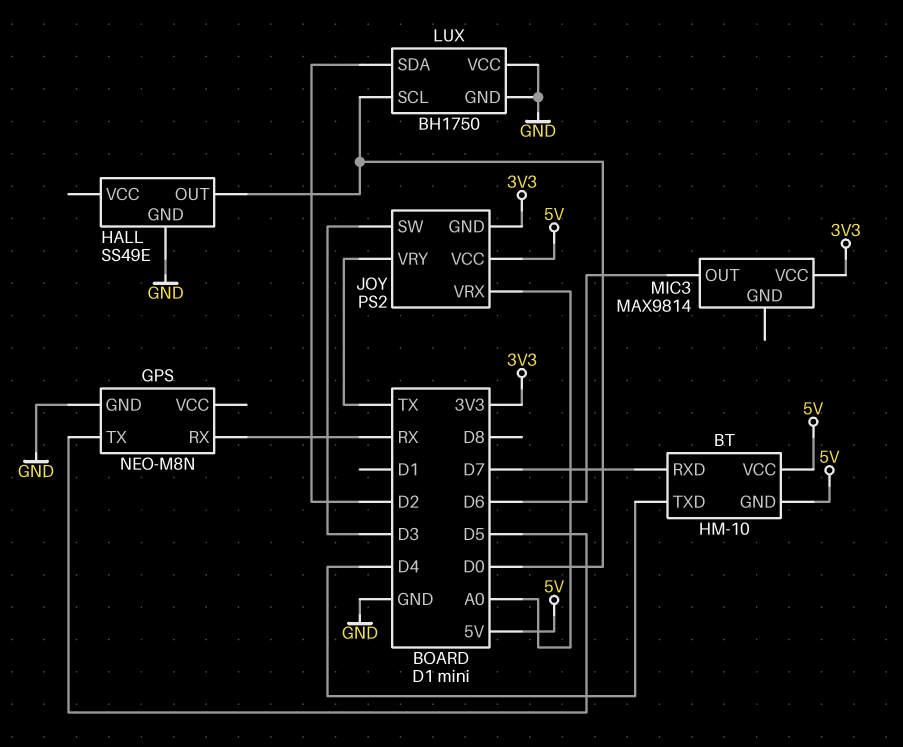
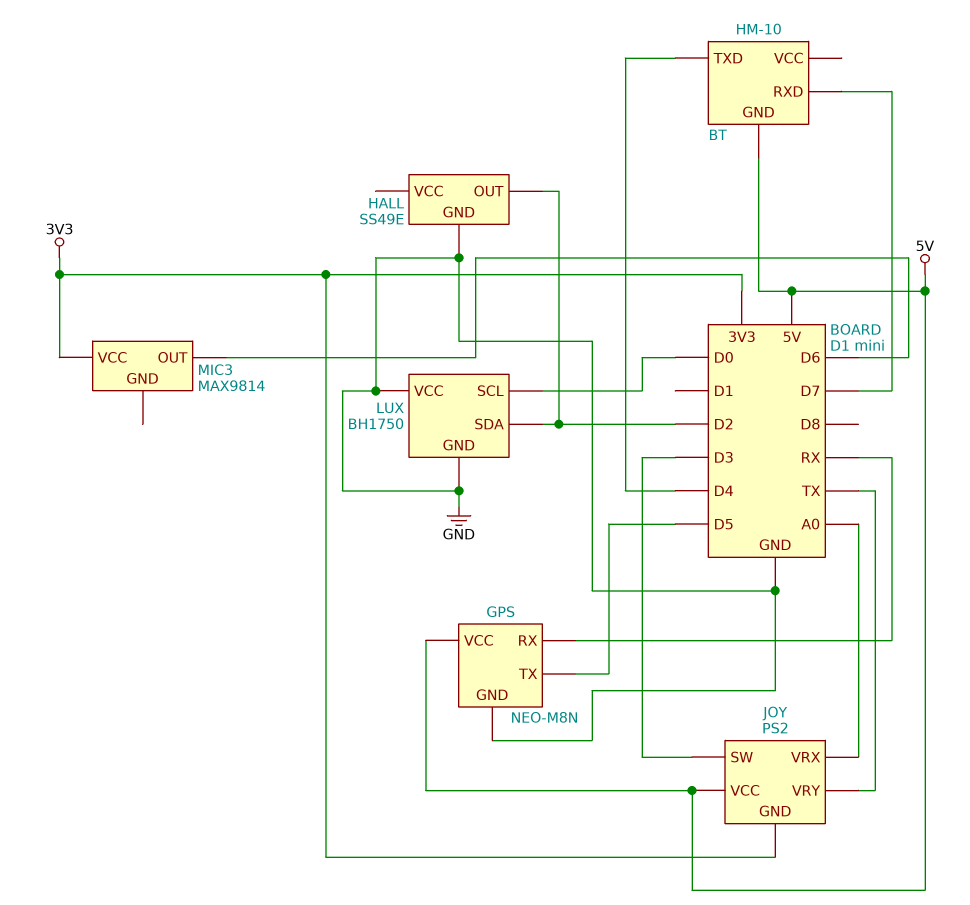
BT pin VCC: 5V -> none
GPS pin VCC: none -> 5V
HALL pin OUT: D0 -> D2

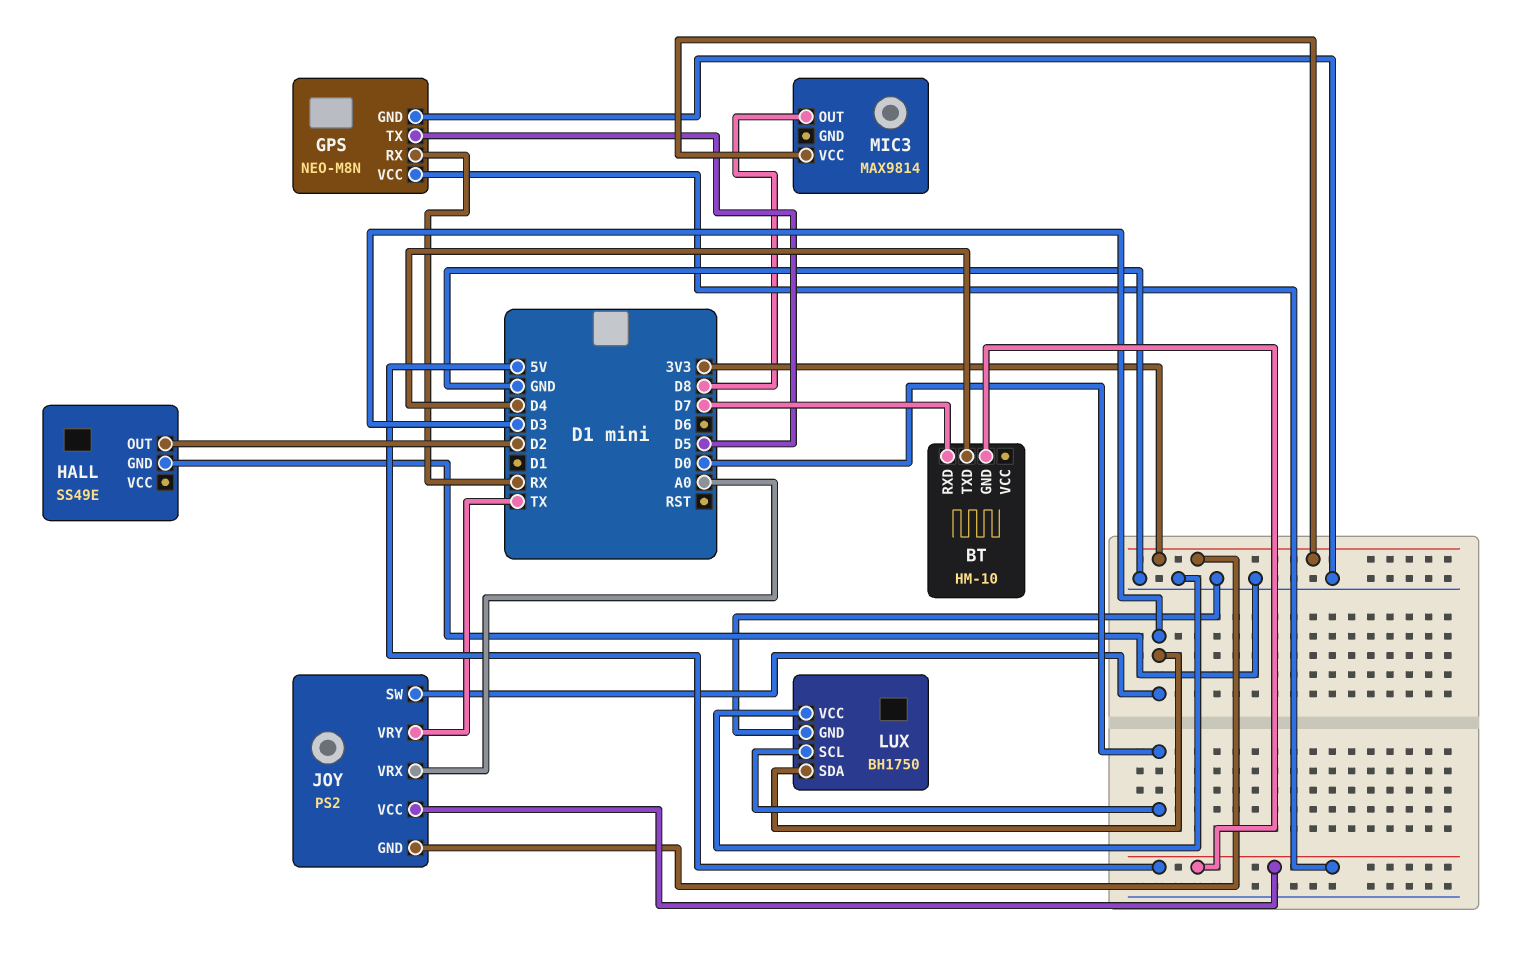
LUX pin SDA: D2 -> D3
MIC3 pin OUT: D6 -> D8

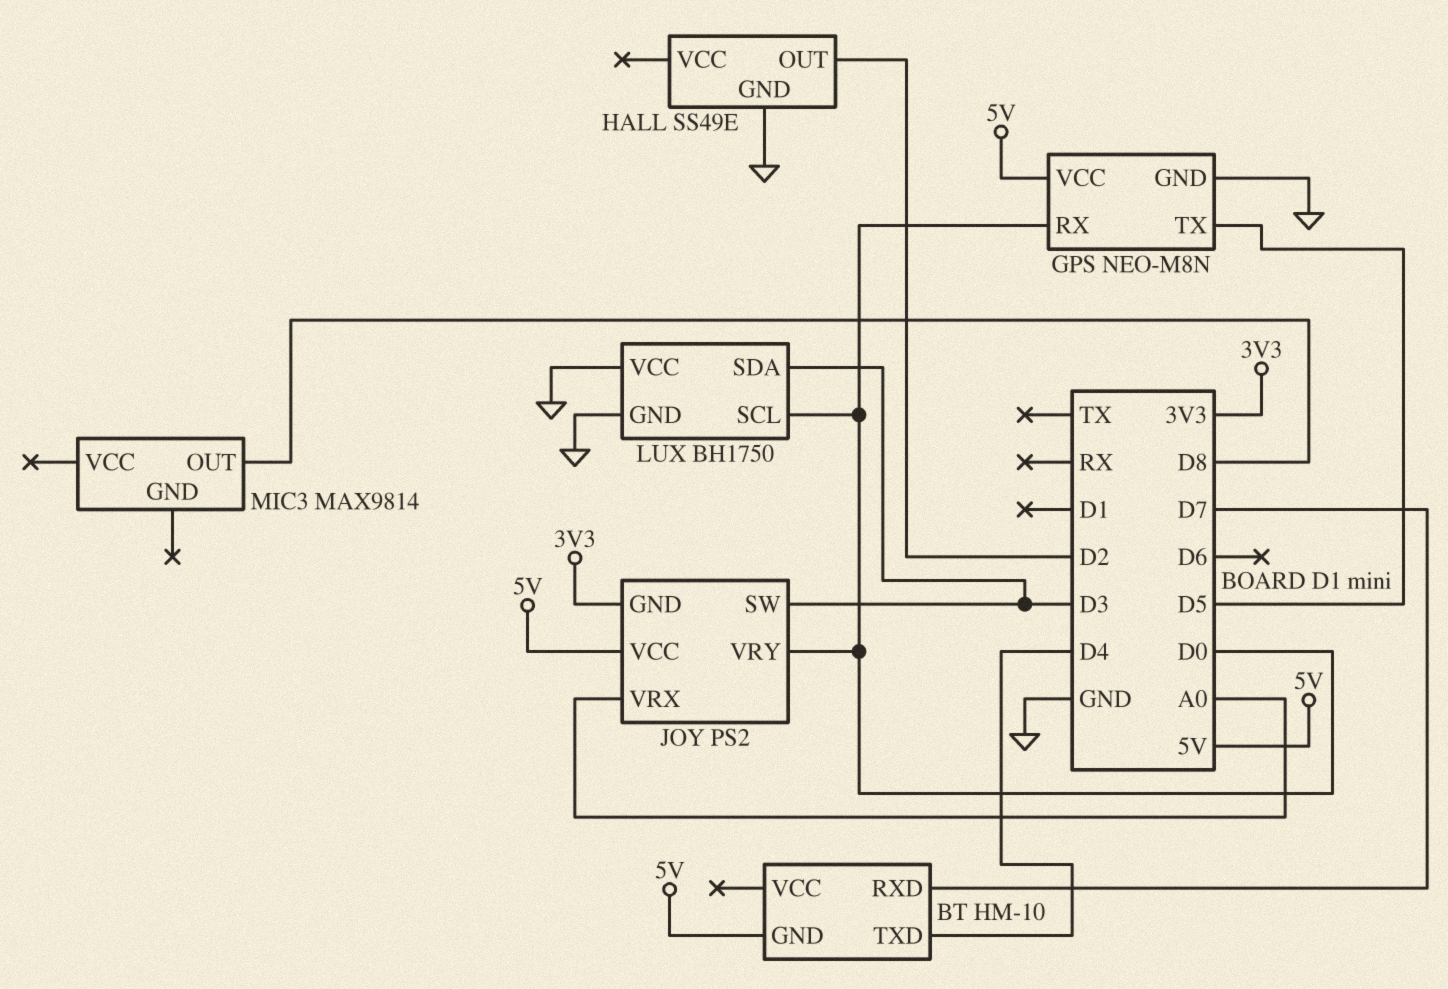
GPS pin RX: RX -> D0
JOY pin VRY: TX -> D0
MIC3 pin VCC: 3V3 -> none

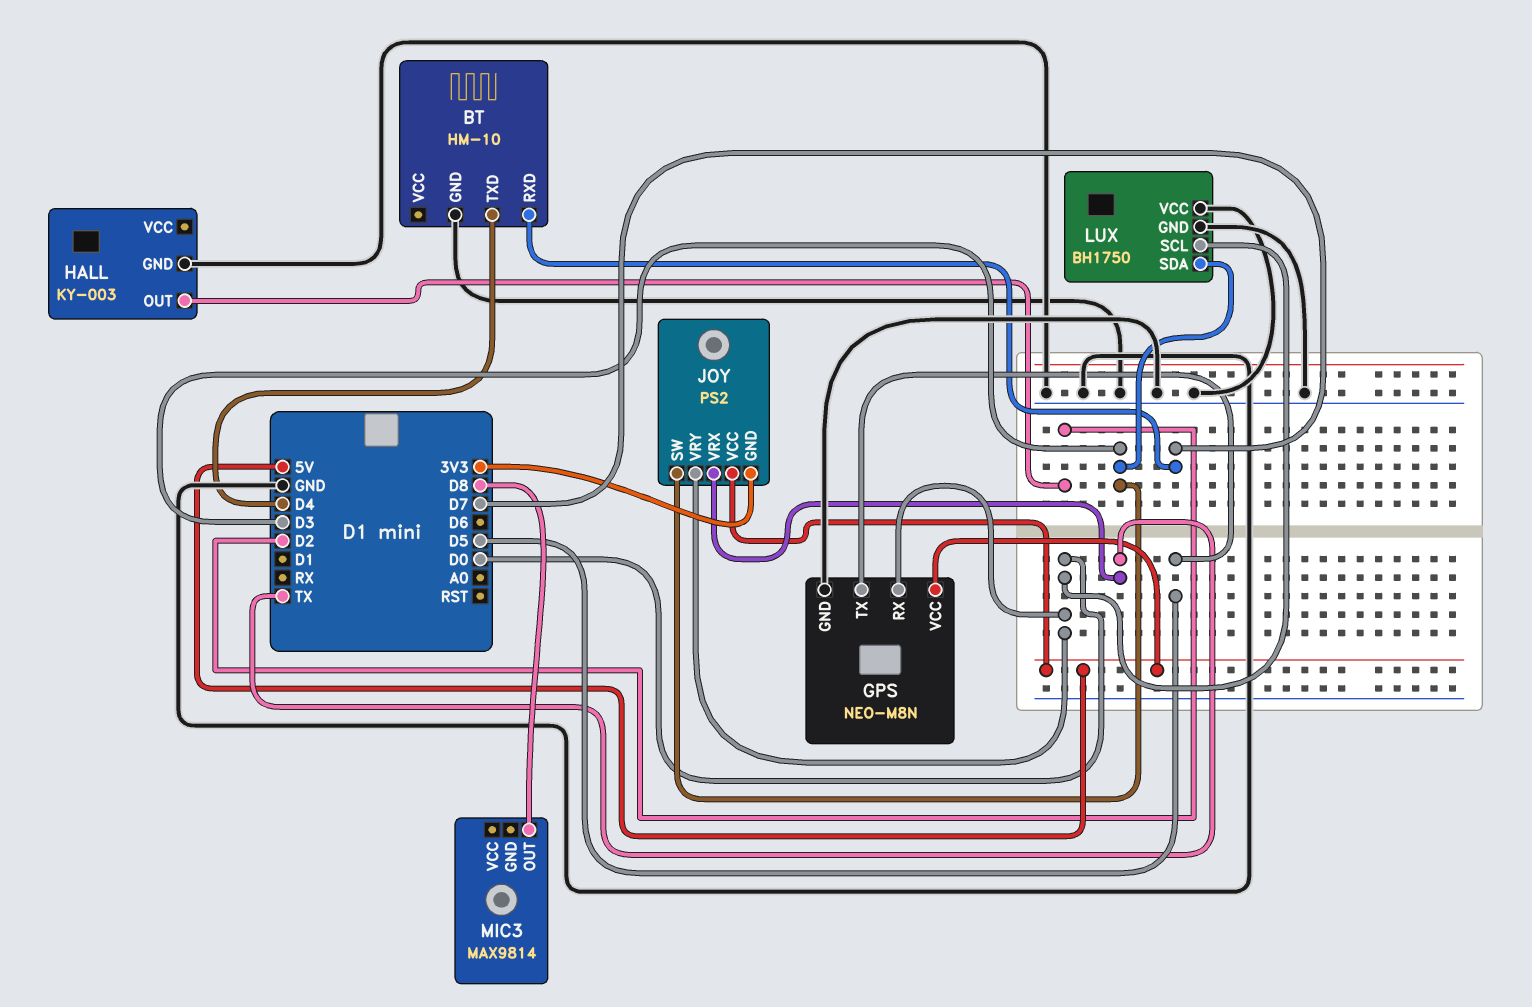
BT pin GND: 5V -> GND
HALL: SS49E -> KY-003
JOY pin VRX: A0 -> TX

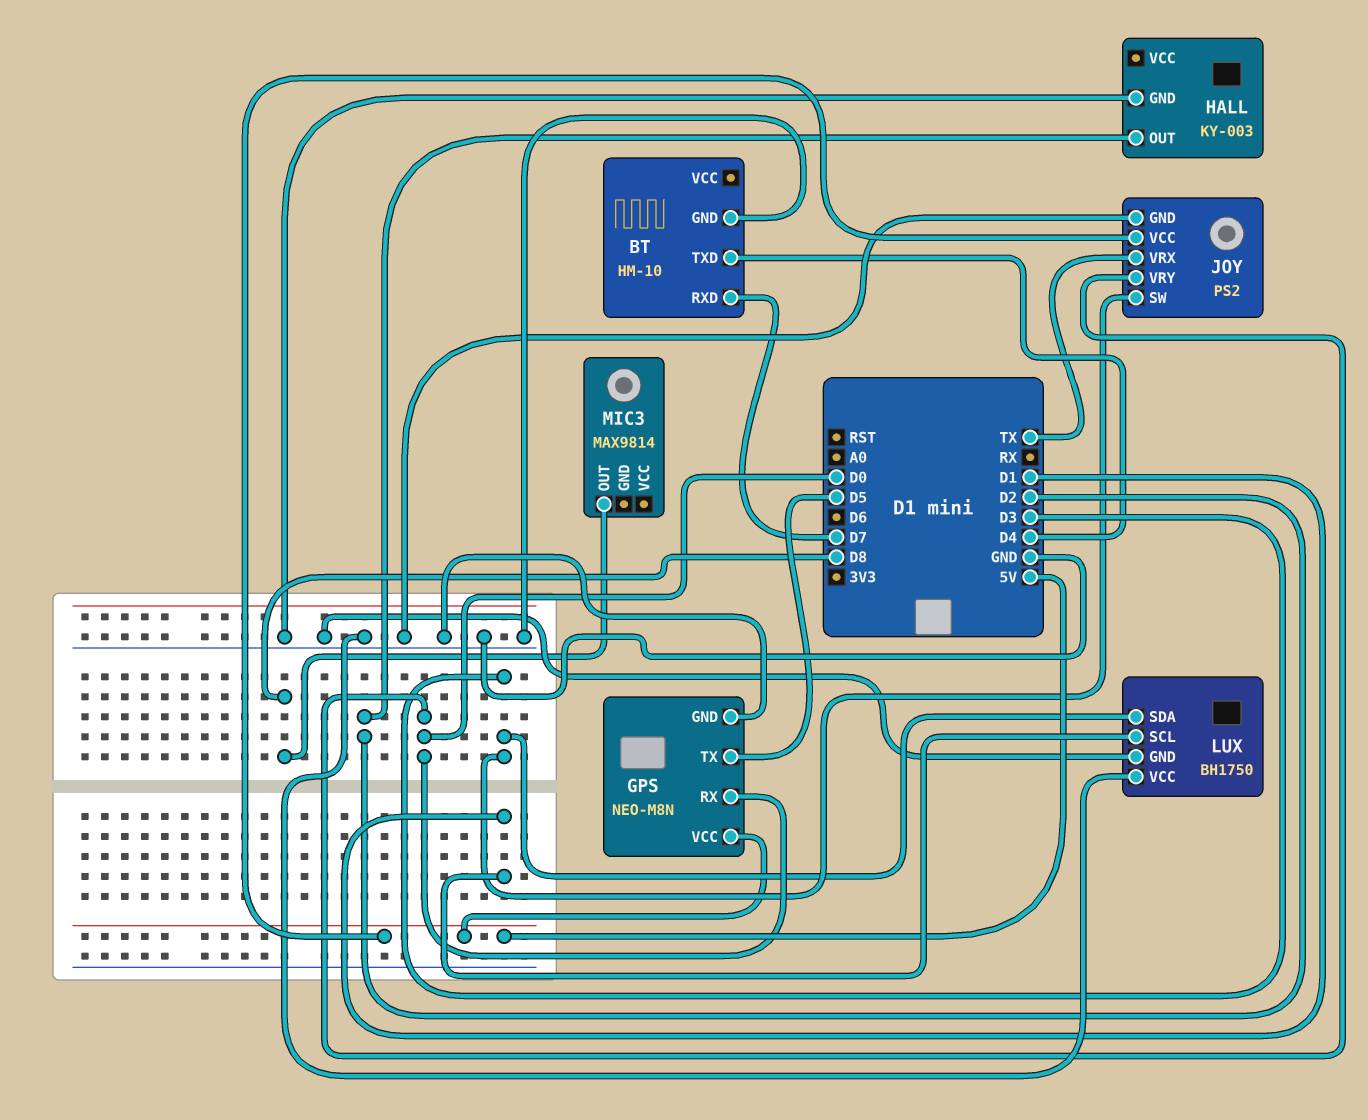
JOY pin GND: 3V3 -> GND
LUX pin SCL: D0 -> D1

